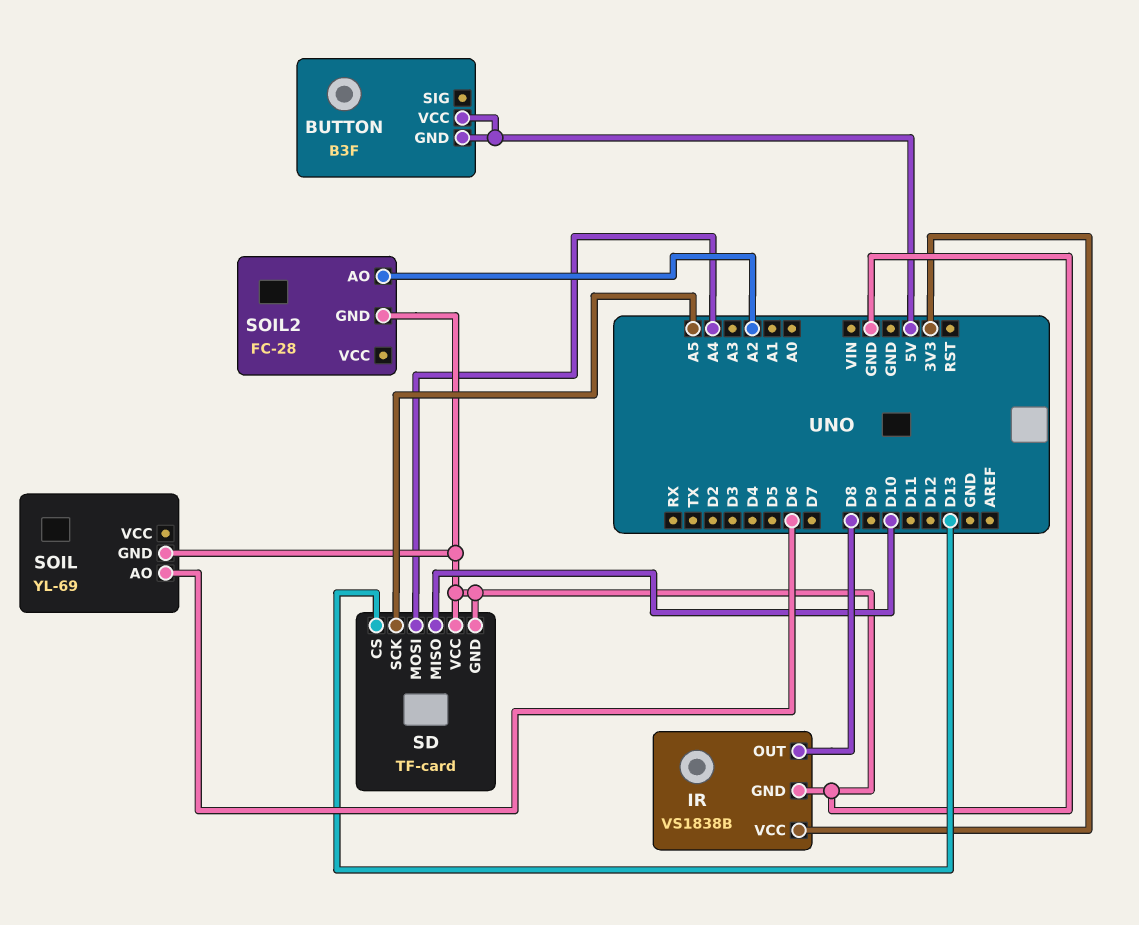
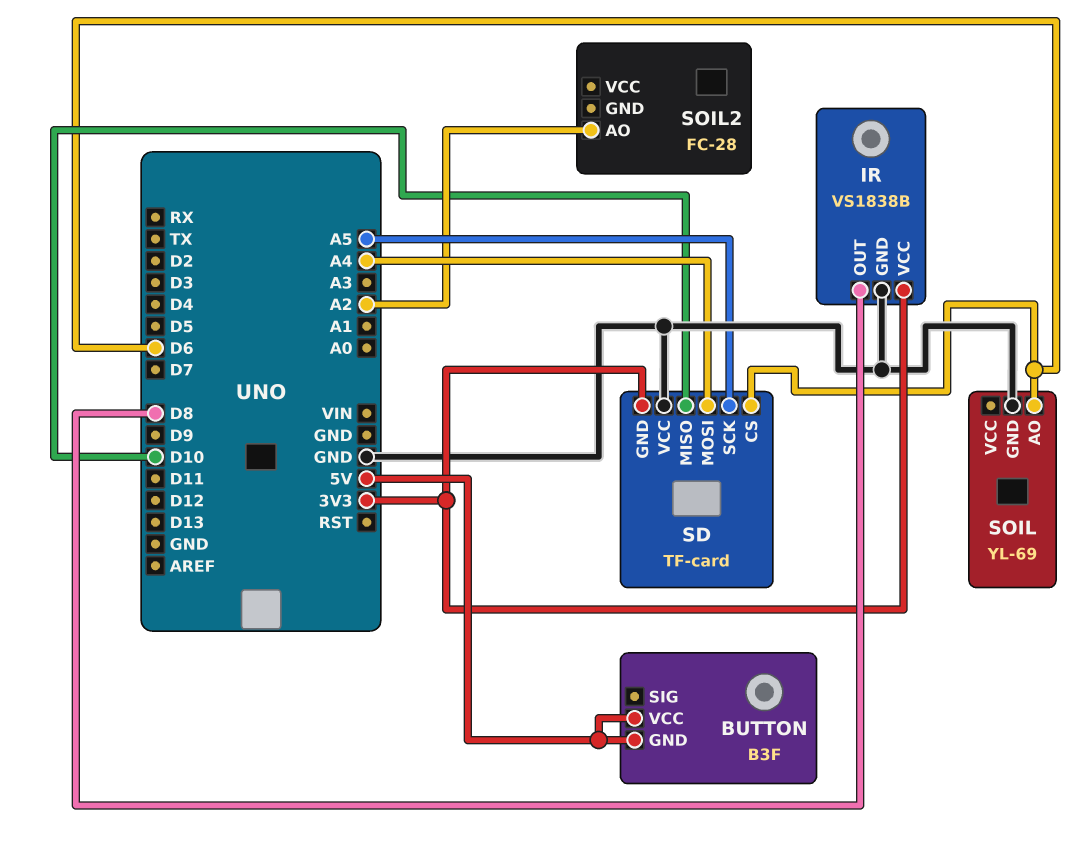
SD pin CS: D13 -> D6
SD pin GND: GND -> 3V3
SOIL2 pin GND: GND -> none

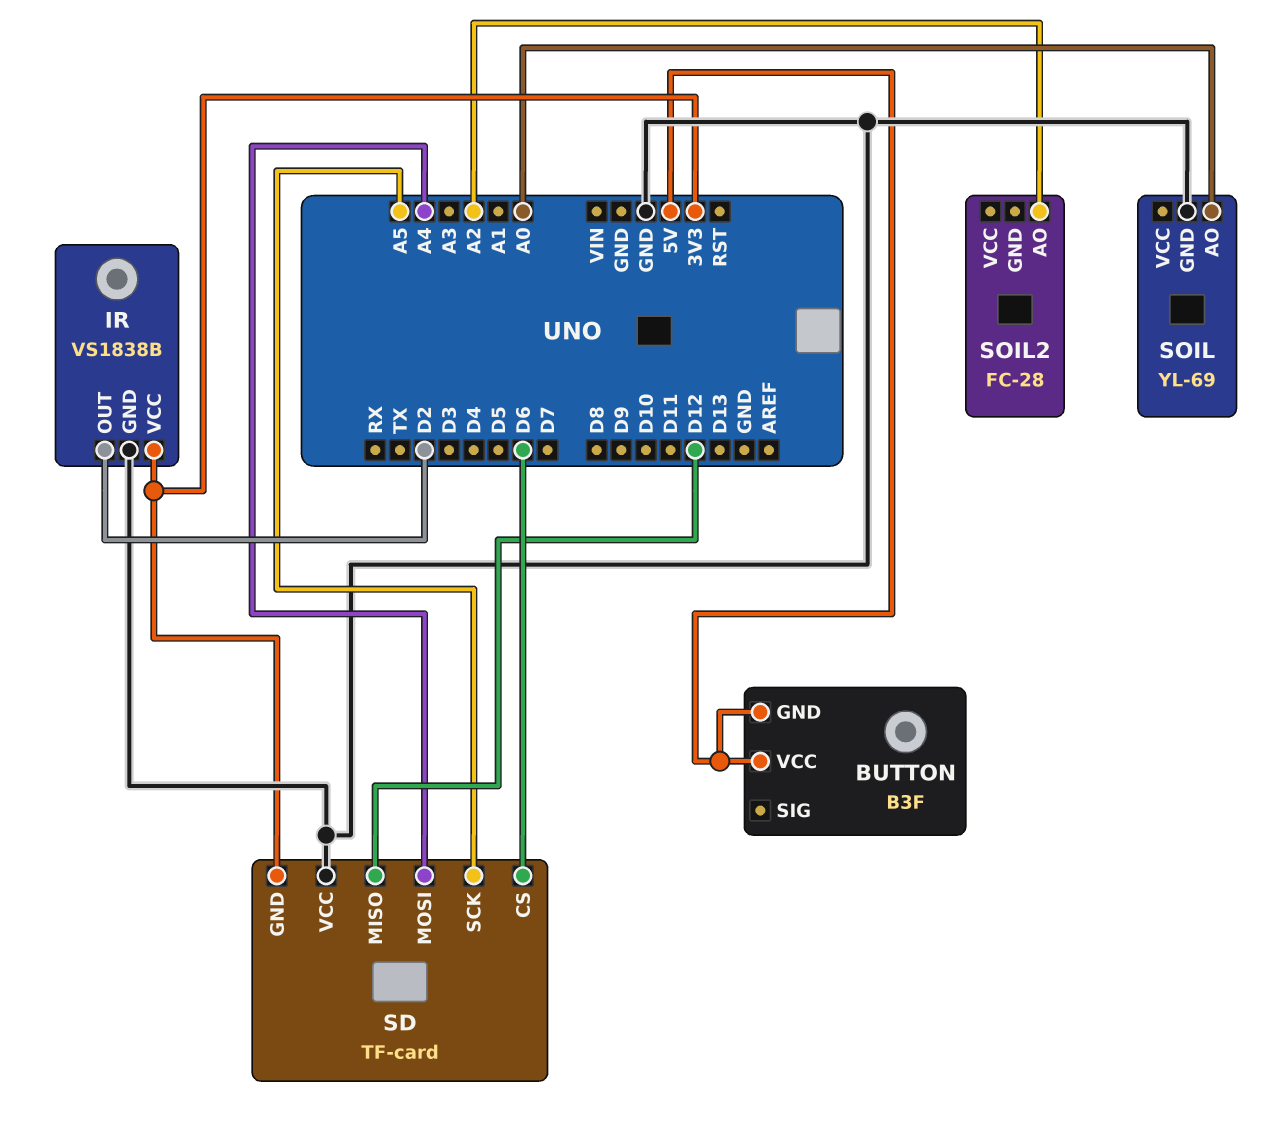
IR pin OUT: D8 -> D2
SD pin MISO: D10 -> D12
SOIL pin AO: D6 -> A0

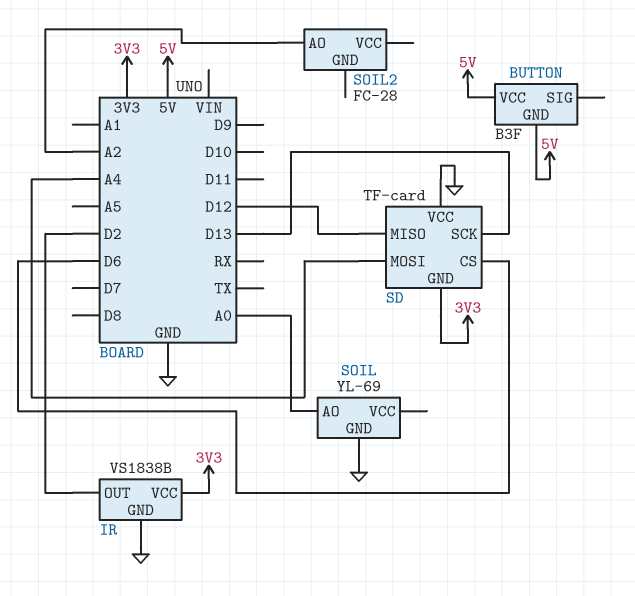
SD pin SCK: A5 -> D13

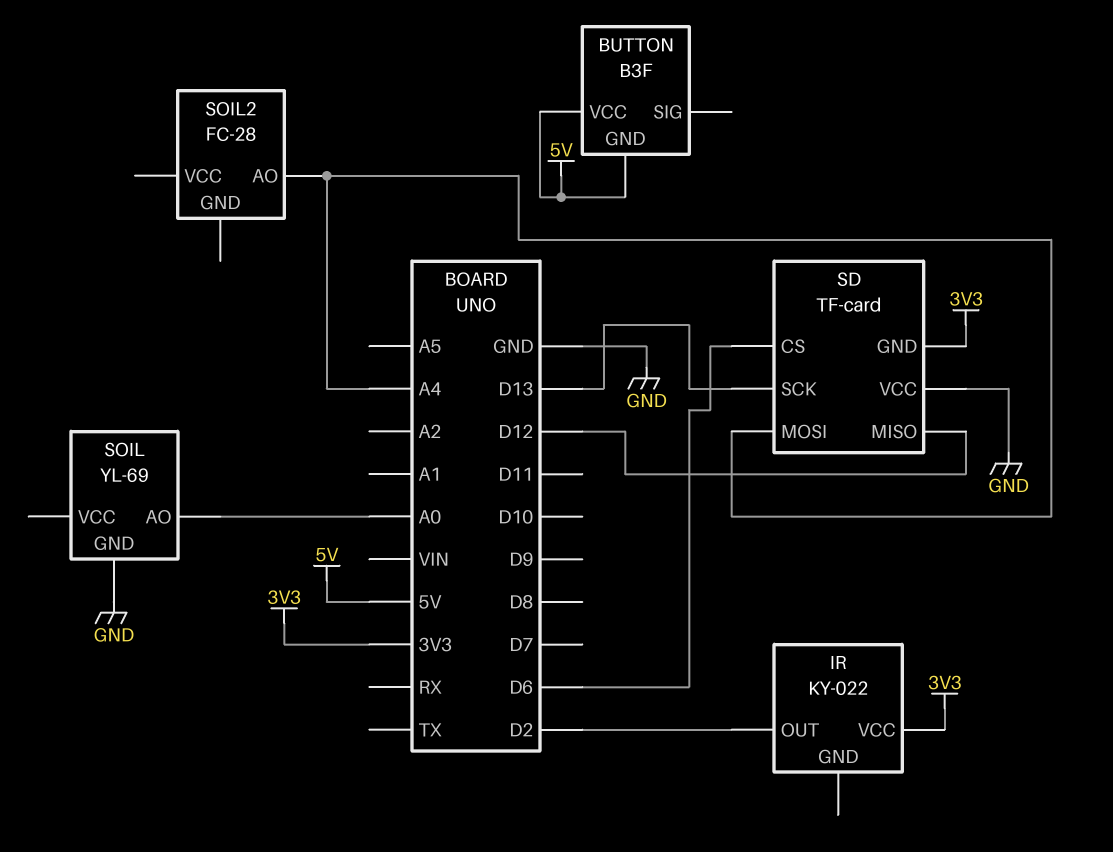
IR: VS1838B -> KY-022
IR pin GND: GND -> none
SOIL2 pin AO: A2 -> A4

